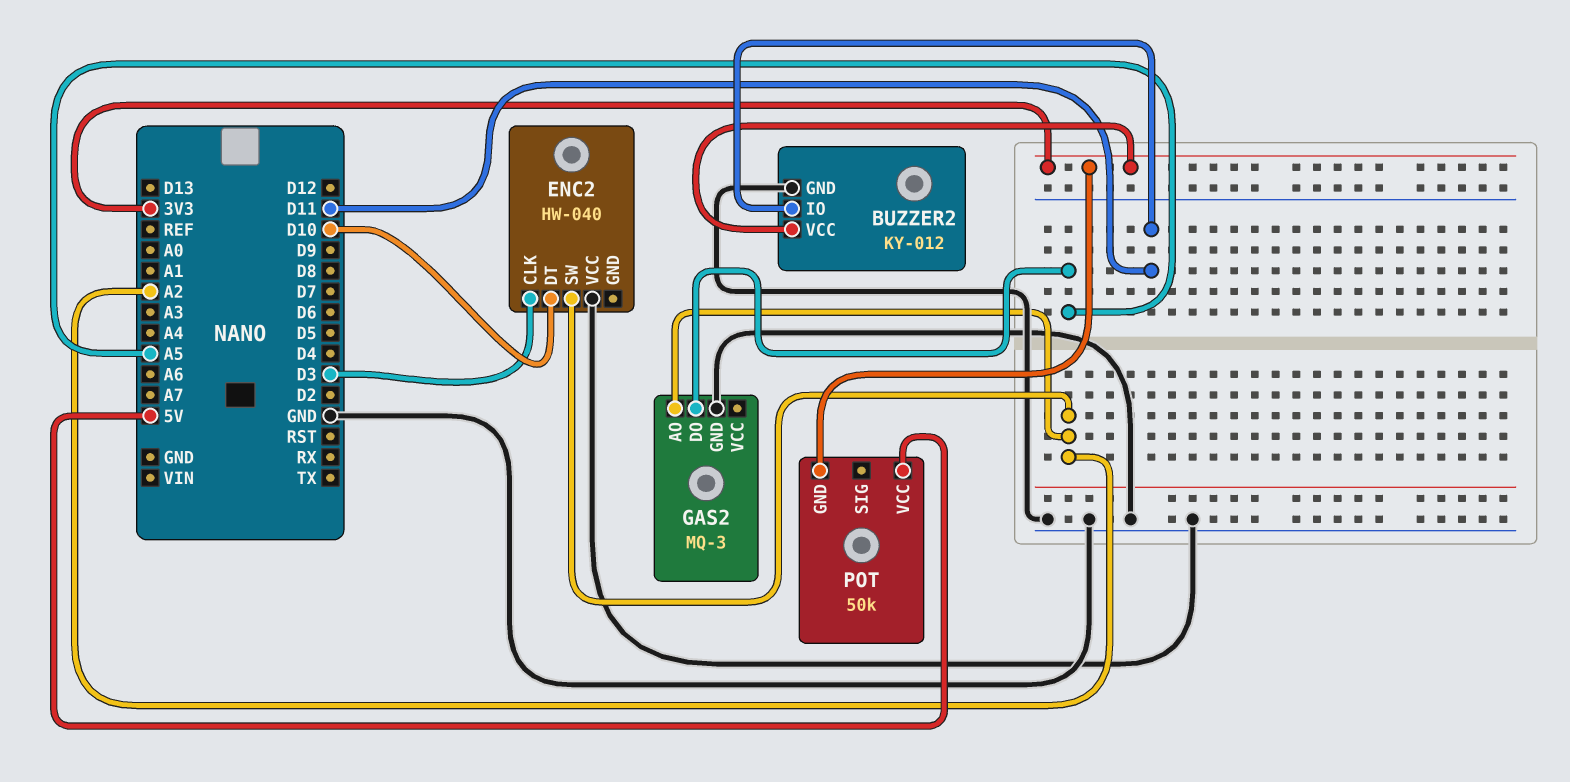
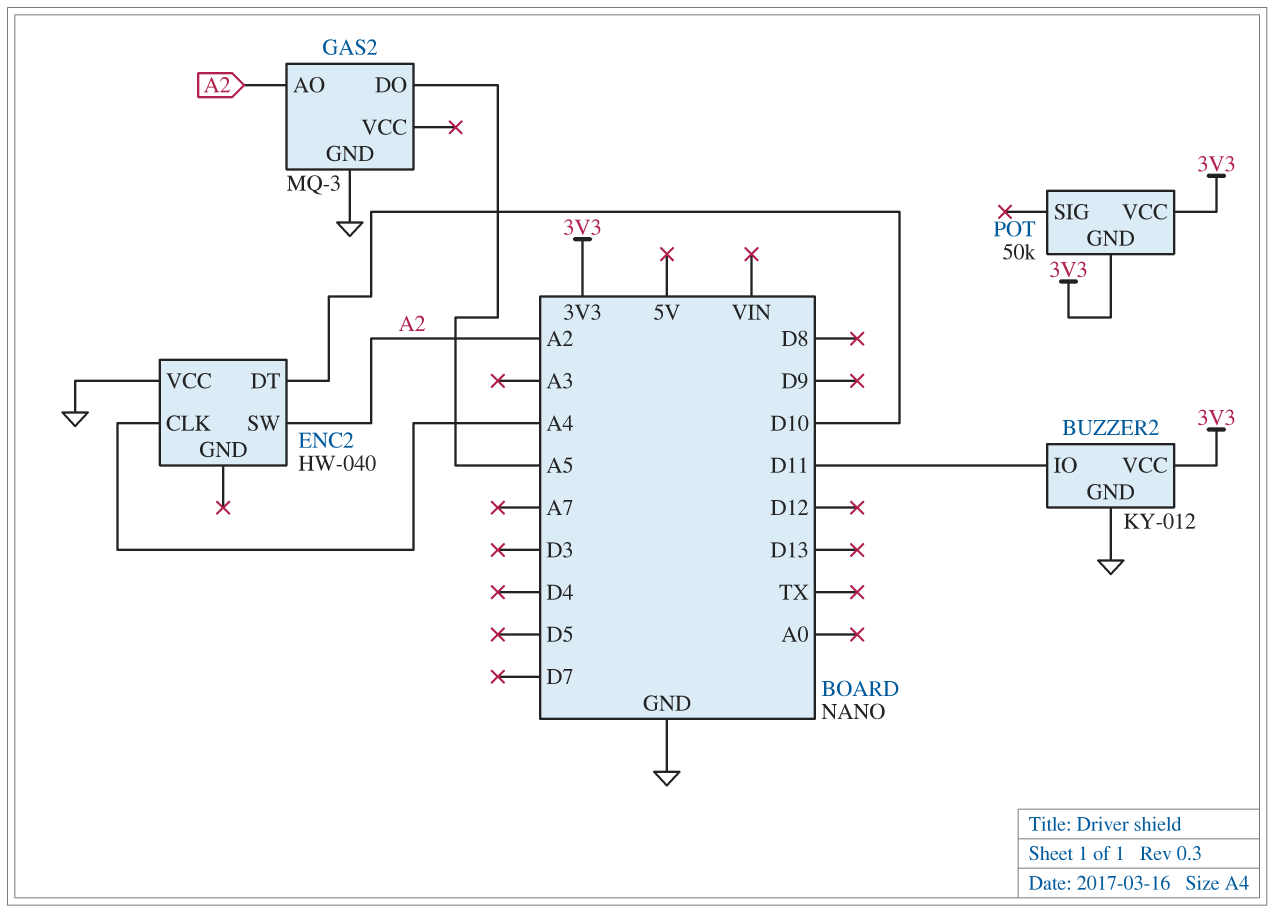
ENC2 pin CLK: D3 -> A4
POT pin VCC: 5V -> 3V3

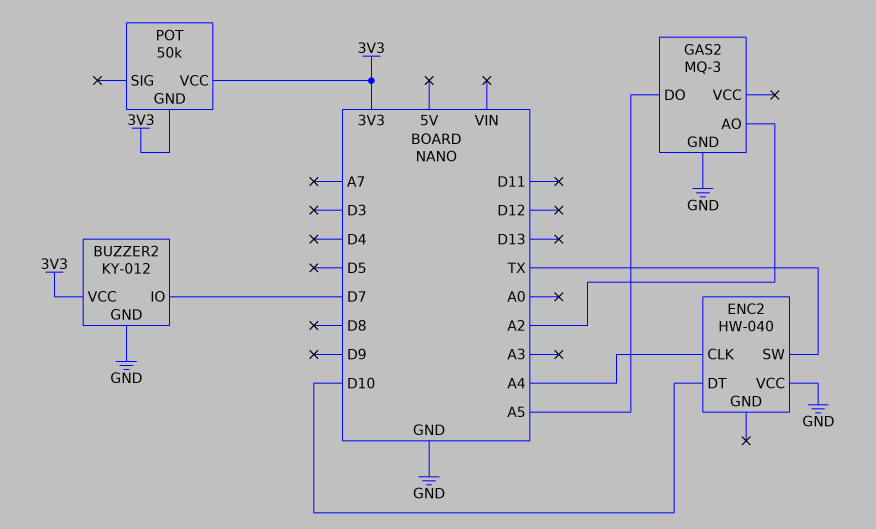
BUZZER2 pin IO: D11 -> D7
ENC2 pin SW: A2 -> TX

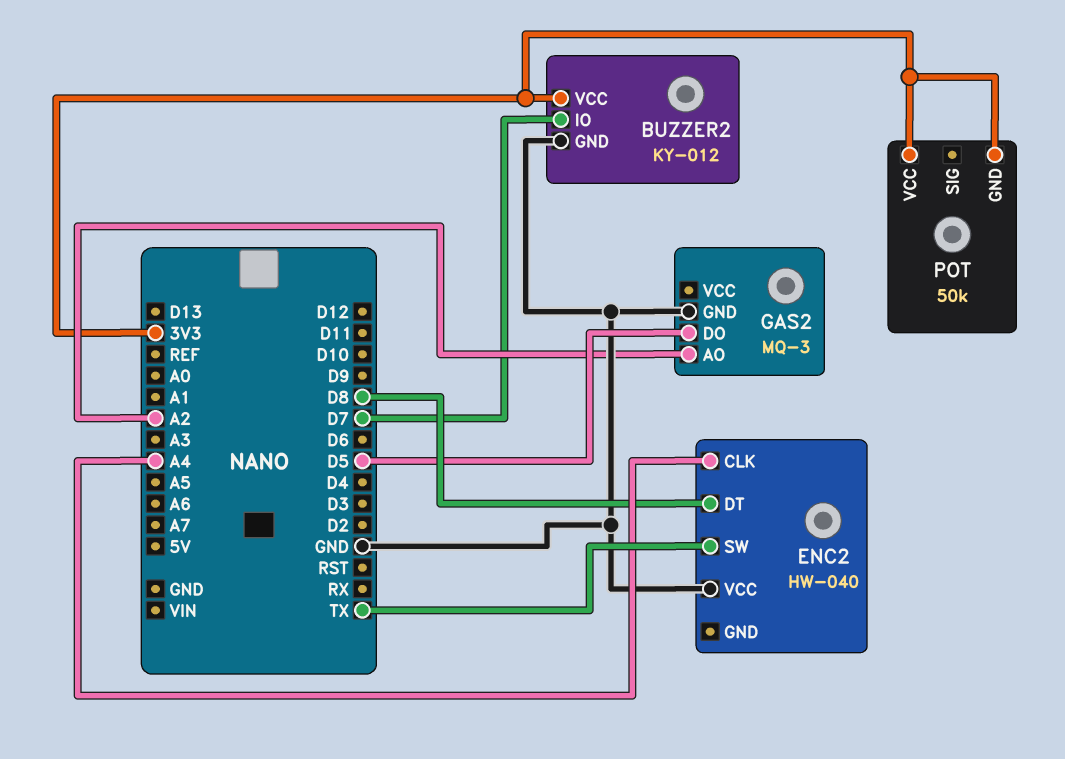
ENC2 pin DT: D10 -> D8
GAS2 pin DO: A5 -> D5

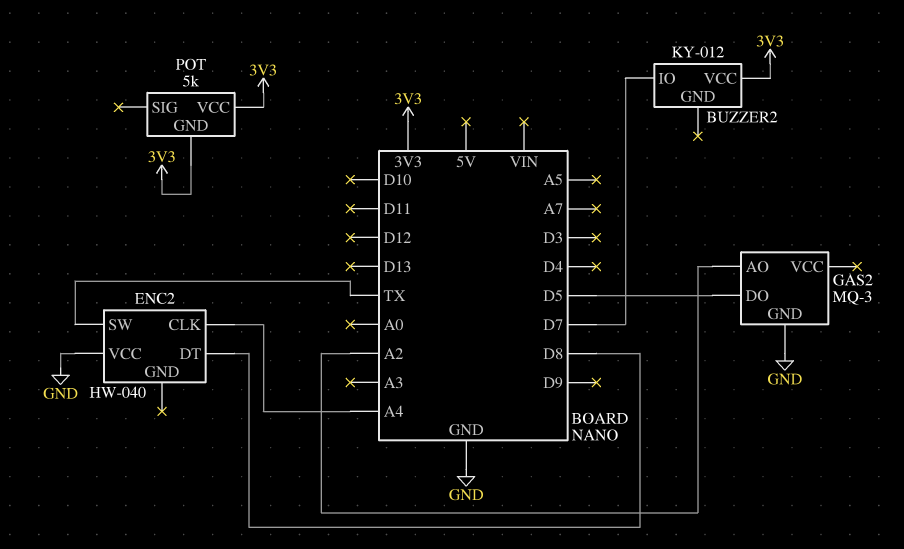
BUZZER2 pin GND: GND -> none
POT: 50k -> 5k

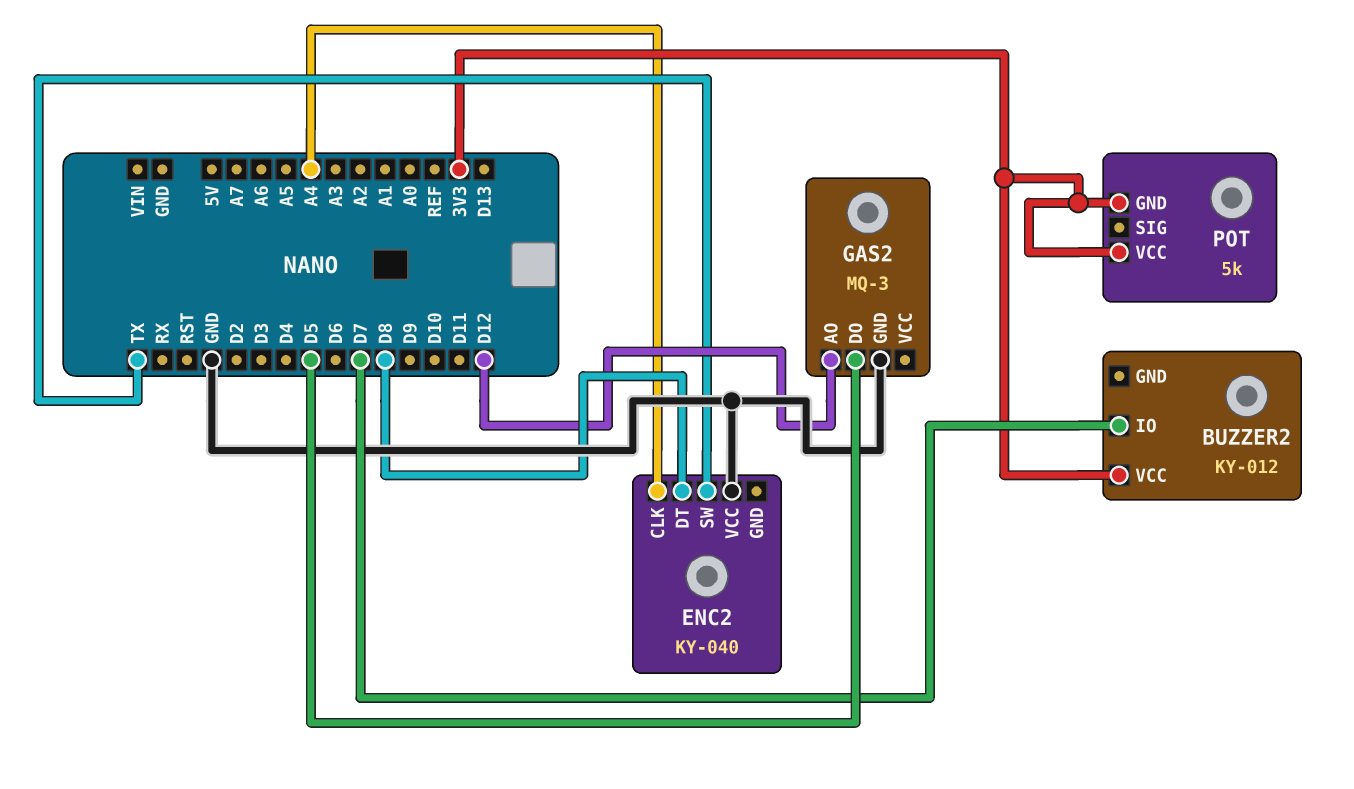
ENC2: HW-040 -> KY-040
GAS2 pin AO: A2 -> D12

